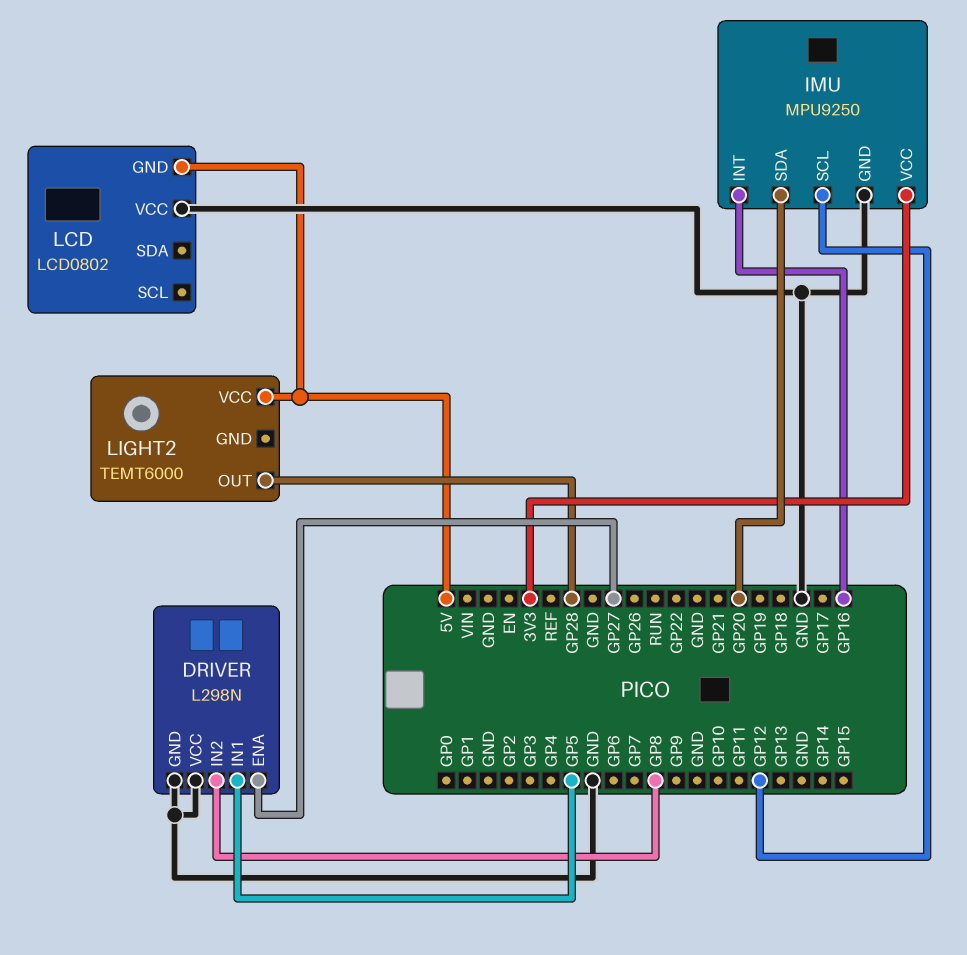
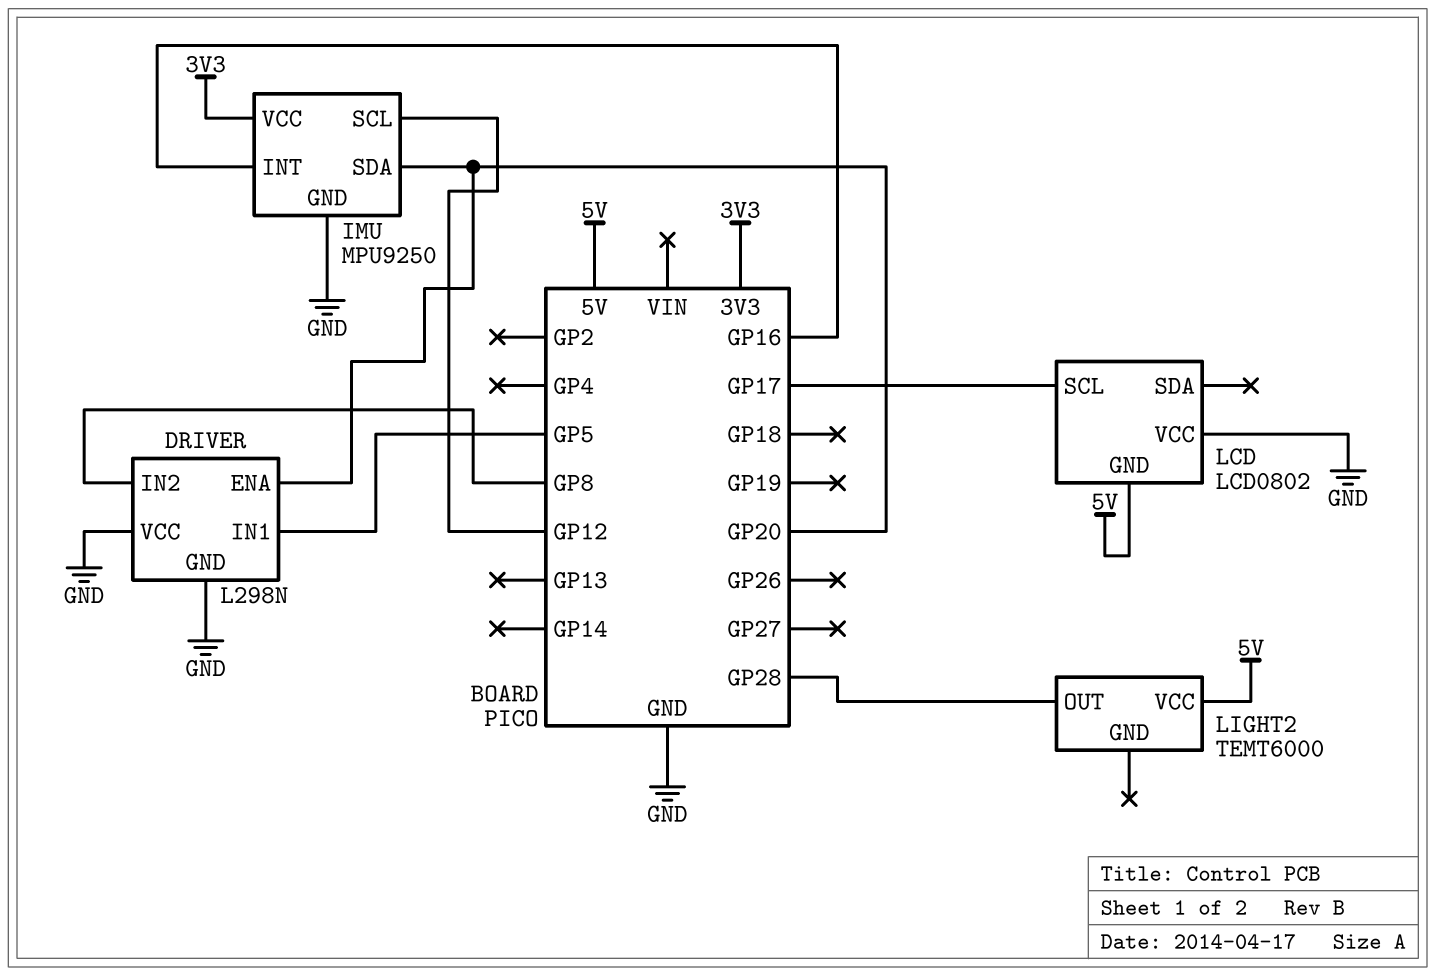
DRIVER pin ENA: GP27 -> GP20
LCD pin SCL: none -> GP17

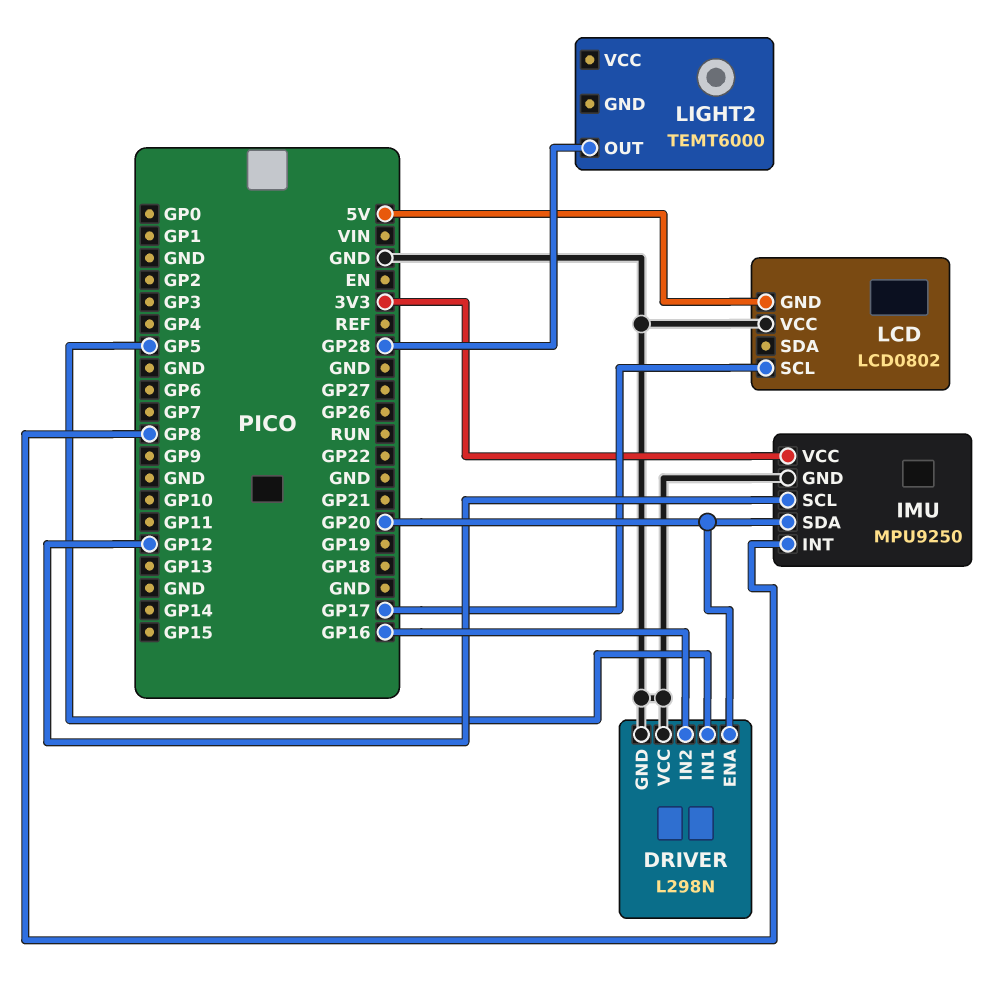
DRIVER pin IN2: GP8 -> GP16
IMU pin INT: GP16 -> GP8
LIGHT2 pin VCC: 5V -> none

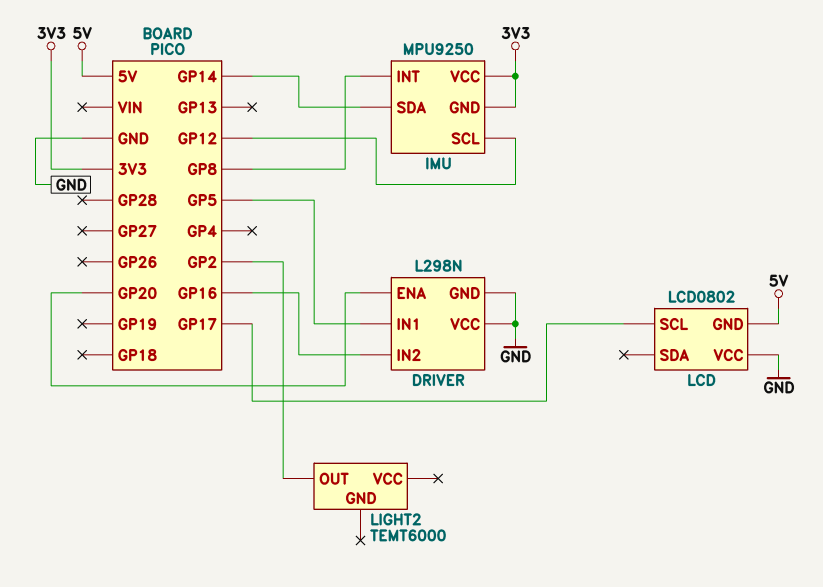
IMU pin GND: GND -> 3V3
IMU pin SDA: GP20 -> GP14
LIGHT2 pin OUT: GP28 -> GP2

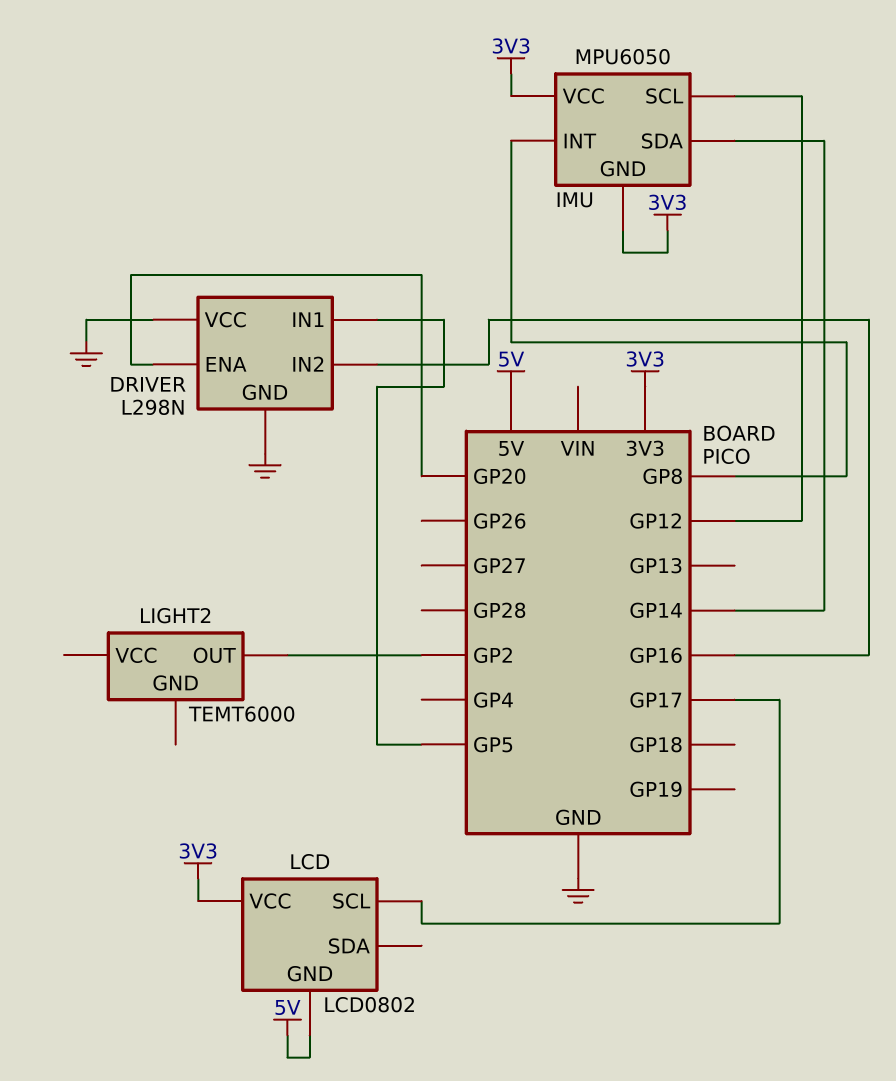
IMU: MPU9250 -> MPU6050
LCD pin VCC: GND -> 3V3

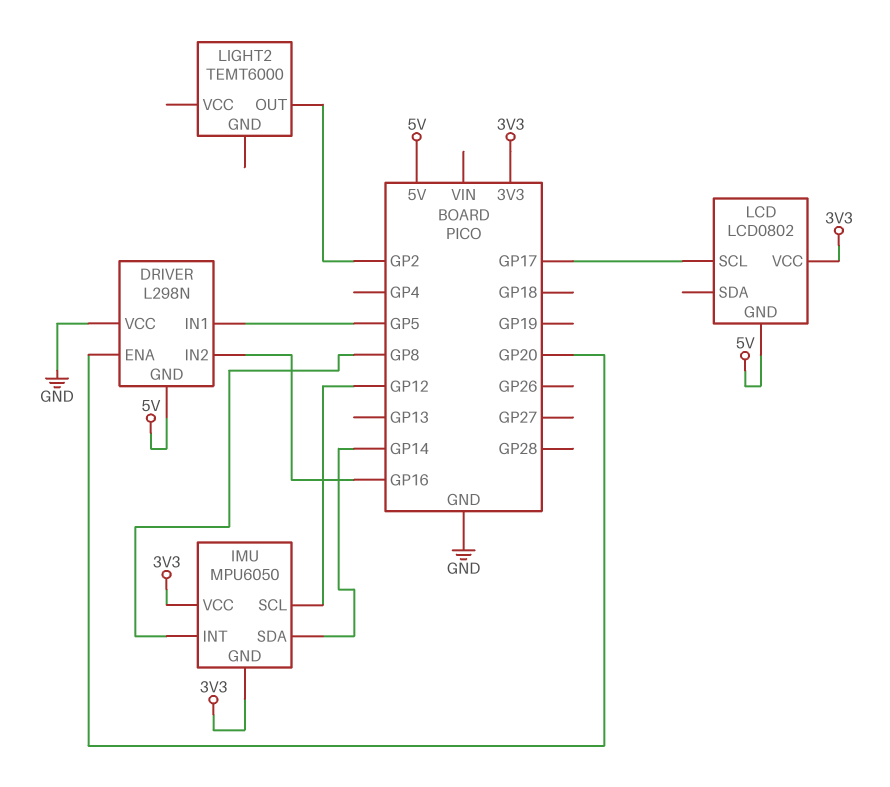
DRIVER pin GND: GND -> 5V

